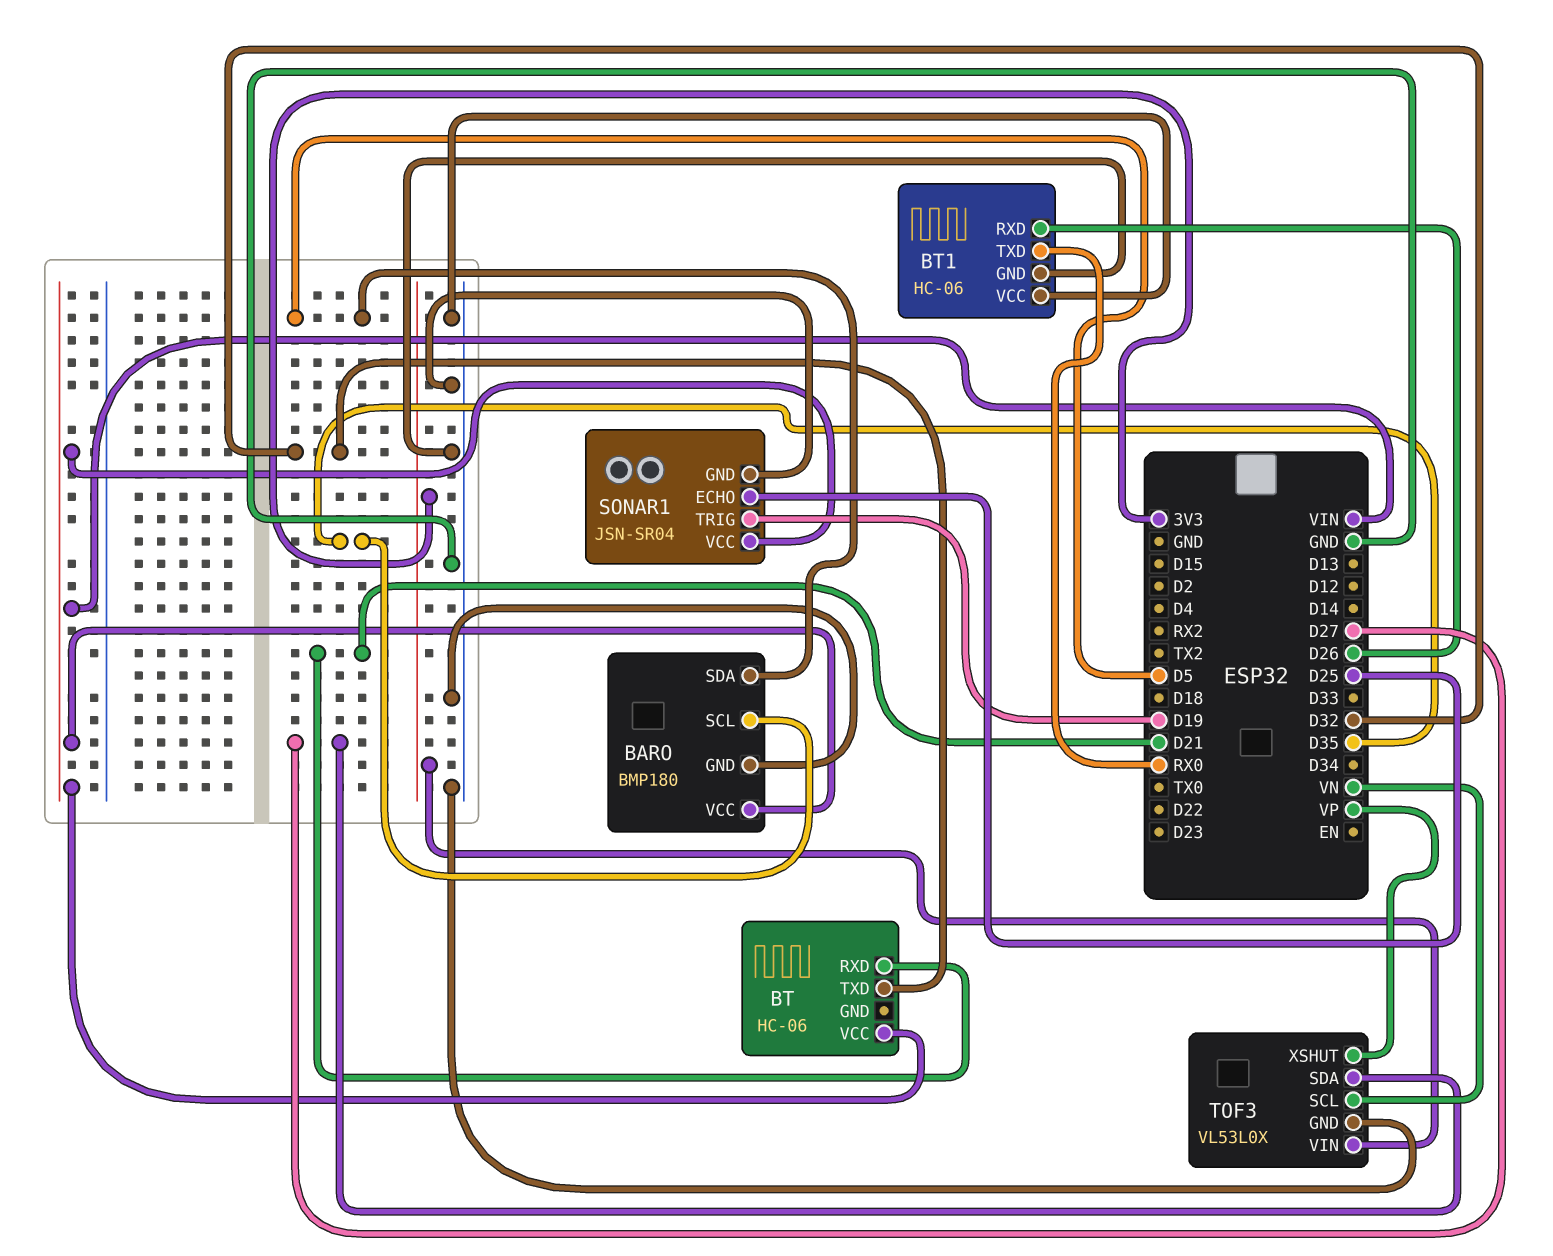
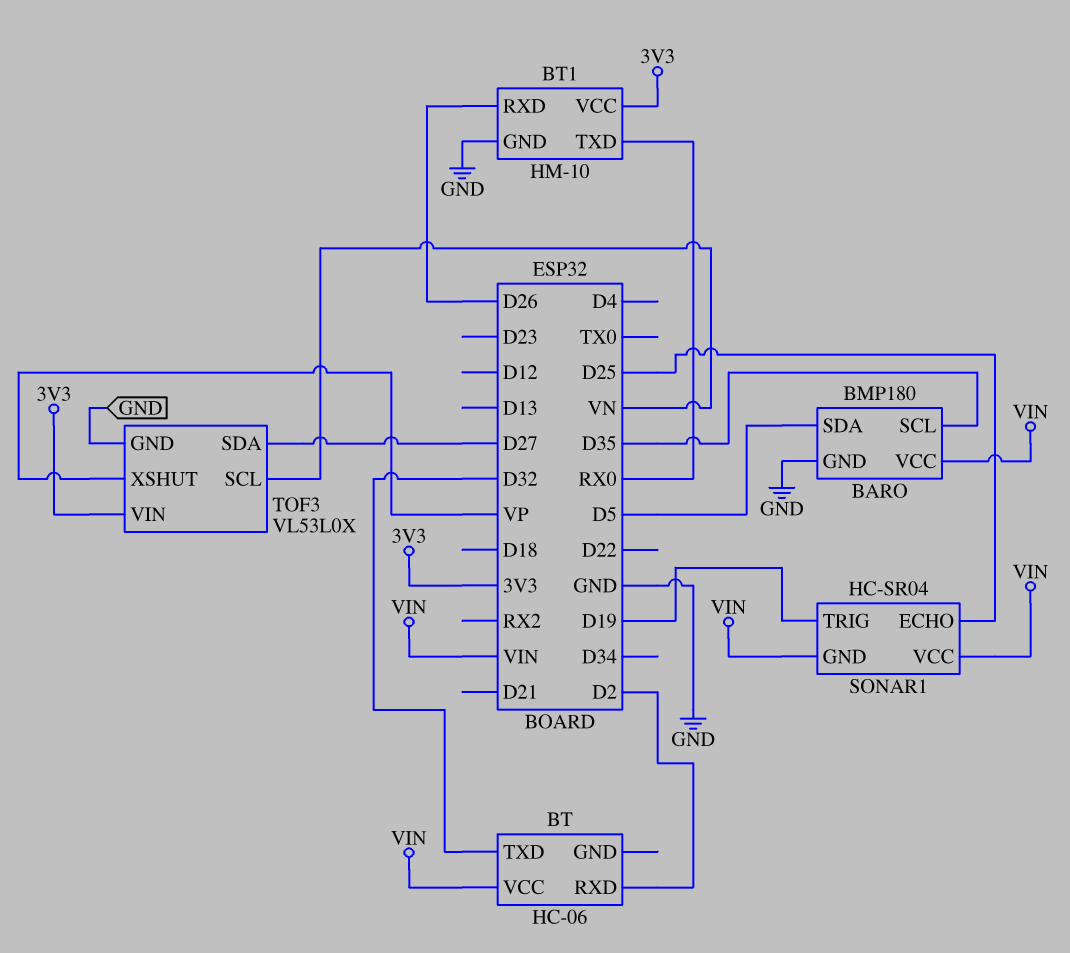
BT pin RXD: D21 -> D2
BT1: HC-06 -> HM-10
BT1 pin VCC: GND -> 3V3
SONAR1: JSN-SR04 -> HC-SR04
SONAR1 pin GND: GND -> VIN

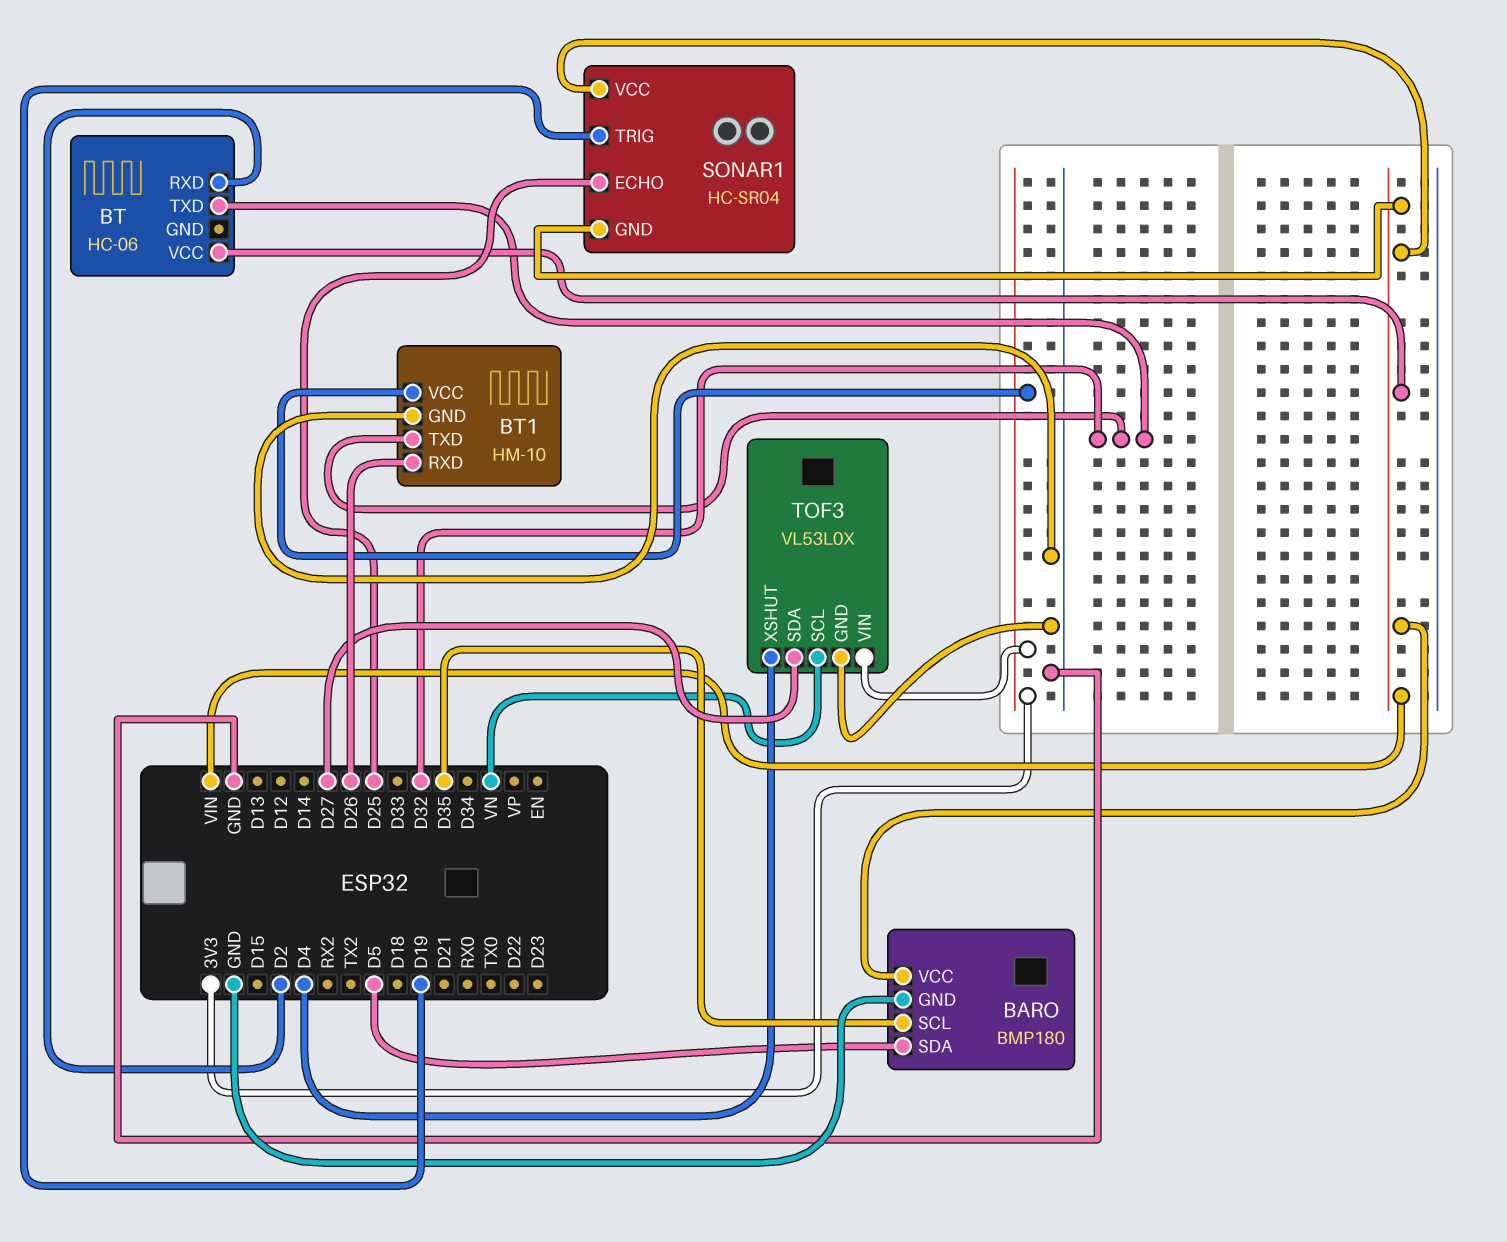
BT1 pin TXD: RX0 -> D32
TOF3 pin XSHUT: VP -> D4

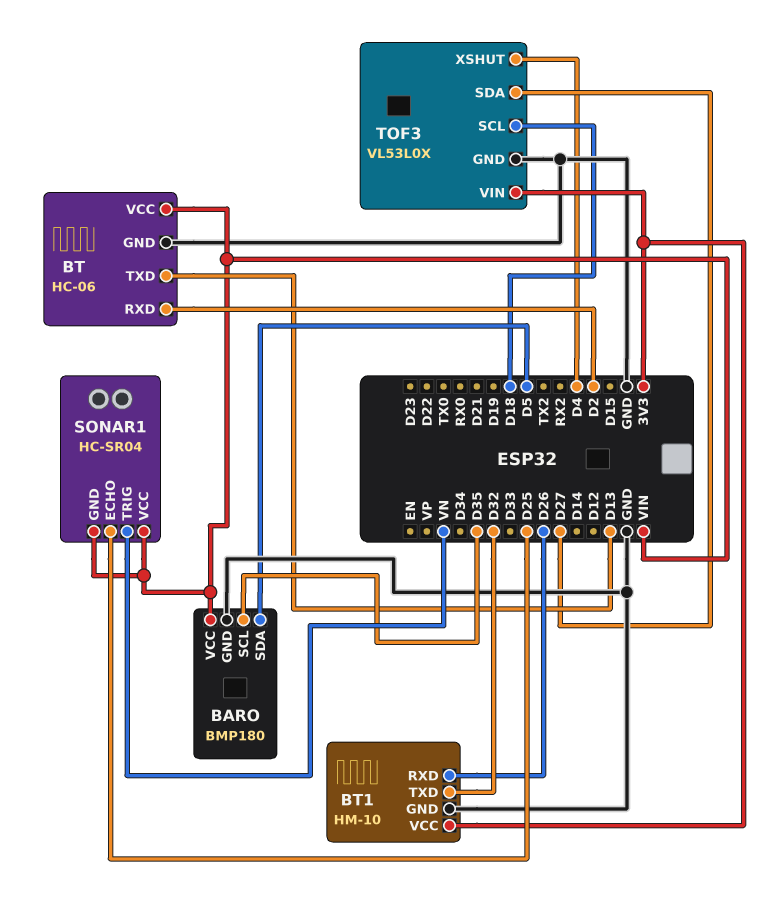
BT pin GND: none -> GND
BT pin TXD: D32 -> D13
SONAR1 pin TRIG: D19 -> VN
TOF3 pin SCL: VN -> D18

